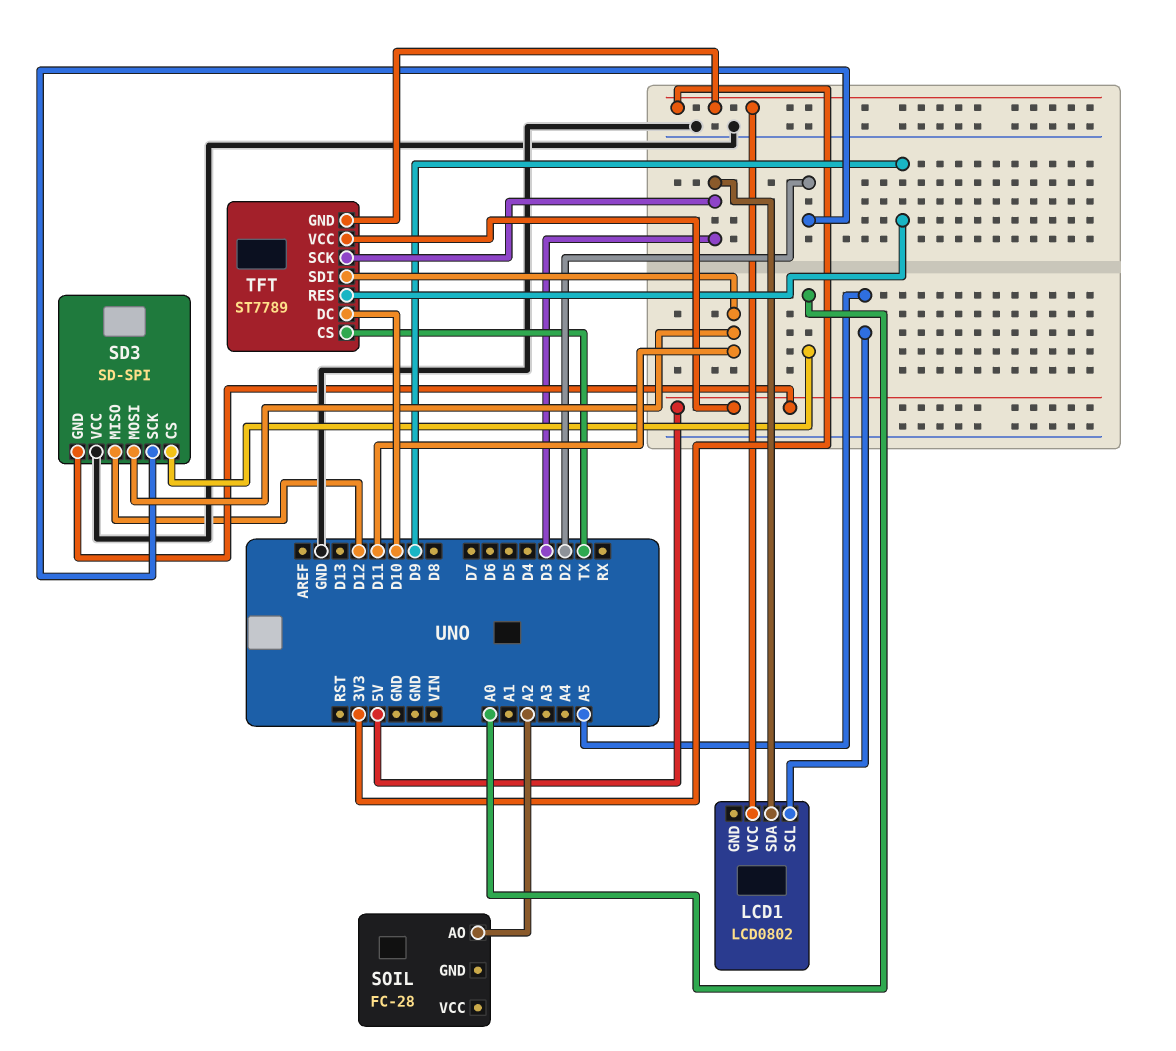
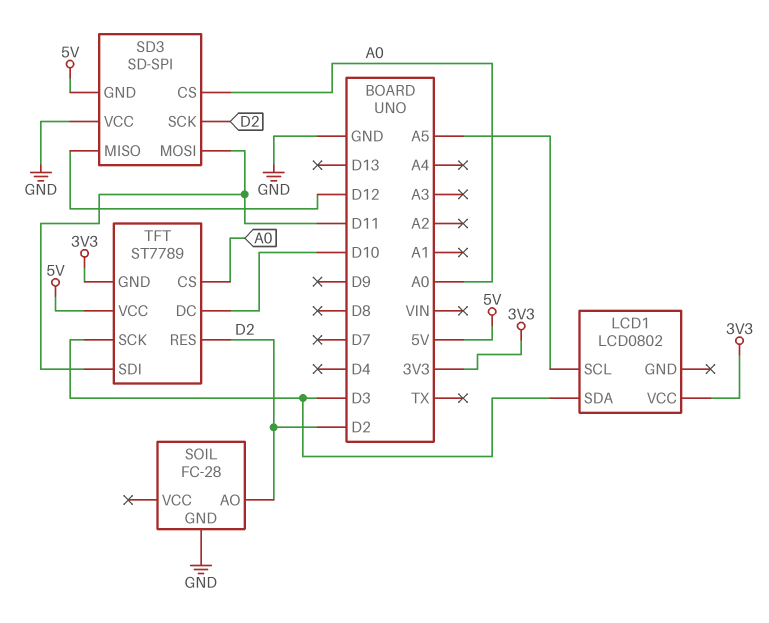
SOIL pin AO: A2 -> D2
SOIL pin GND: none -> GND
TFT pin CS: TX -> A0
TFT pin RES: D9 -> D2

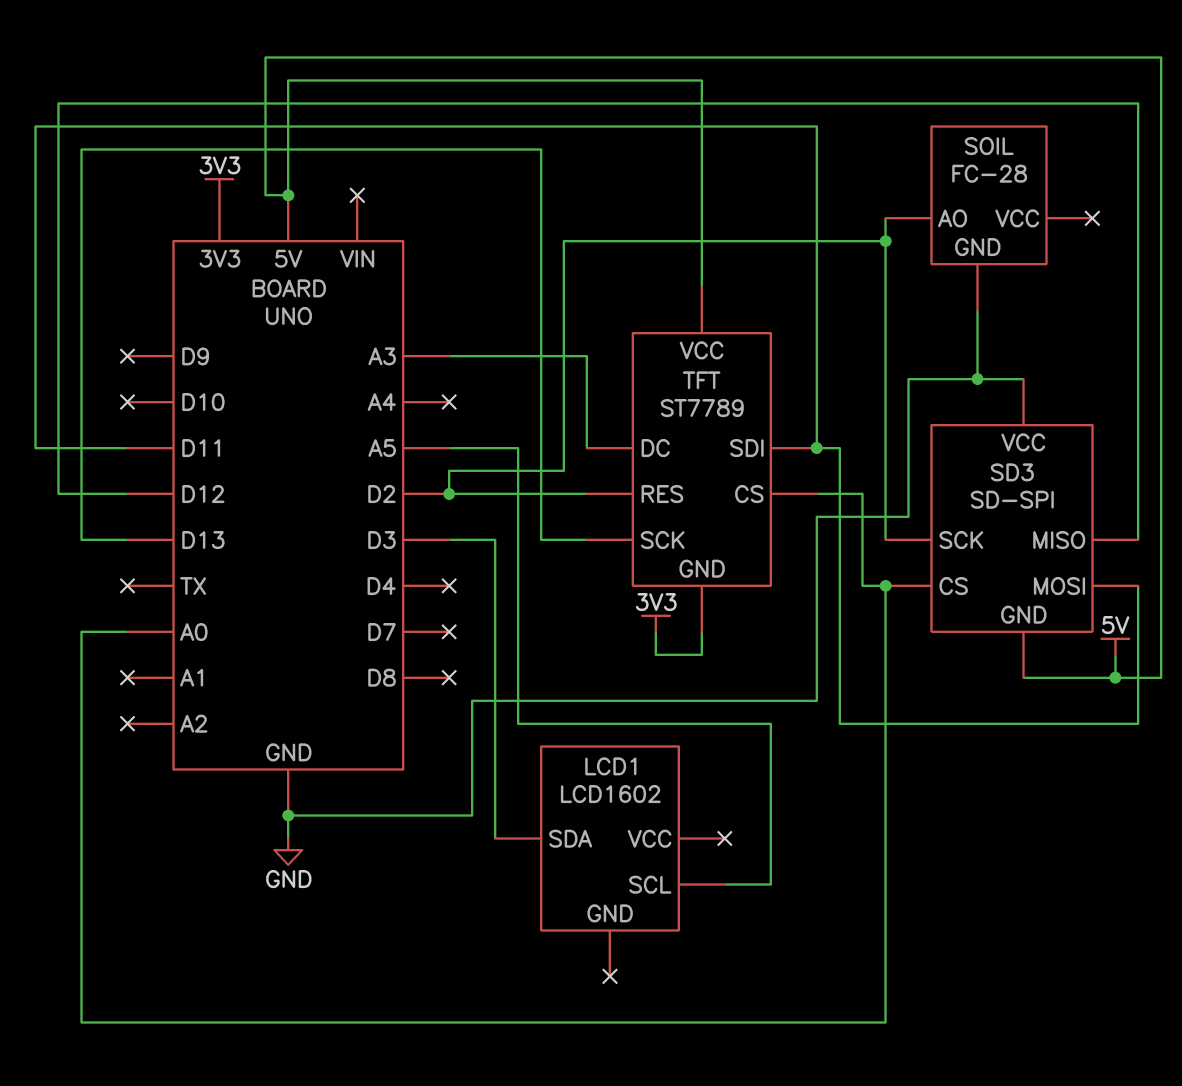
LCD1: LCD0802 -> LCD1602
LCD1 pin VCC: 3V3 -> none
TFT pin DC: D10 -> A3
TFT pin SCK: D3 -> D13

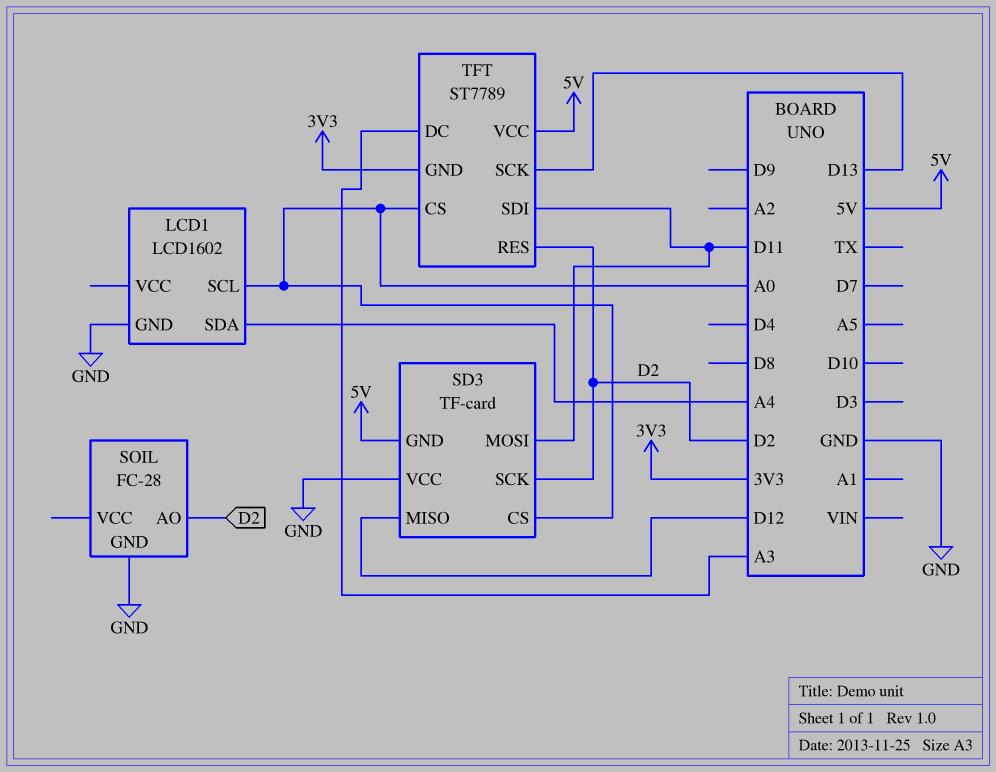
LCD1 pin GND: none -> GND
LCD1 pin SCL: A5 -> A0
LCD1 pin SDA: D3 -> A4
SD3: SD-SPI -> TF-card

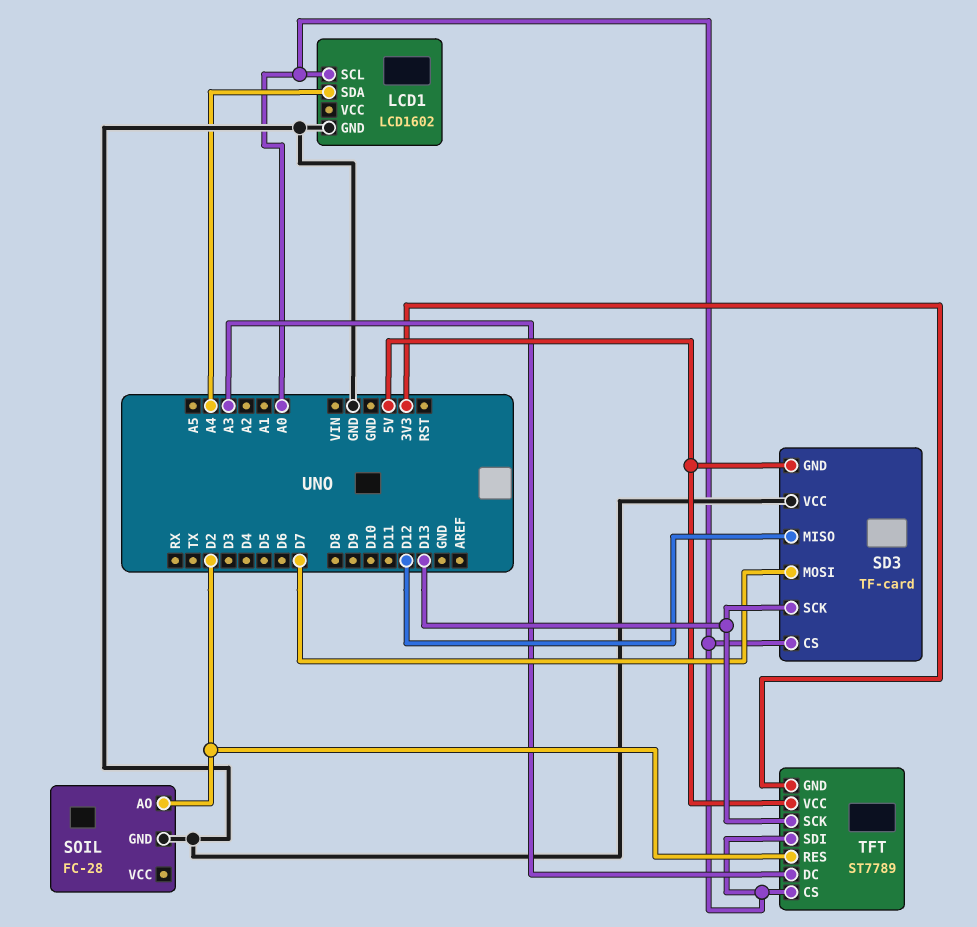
SD3 pin MOSI: D11 -> D7
SD3 pin SCK: D2 -> D13
TFT pin SDI: D11 -> A0

